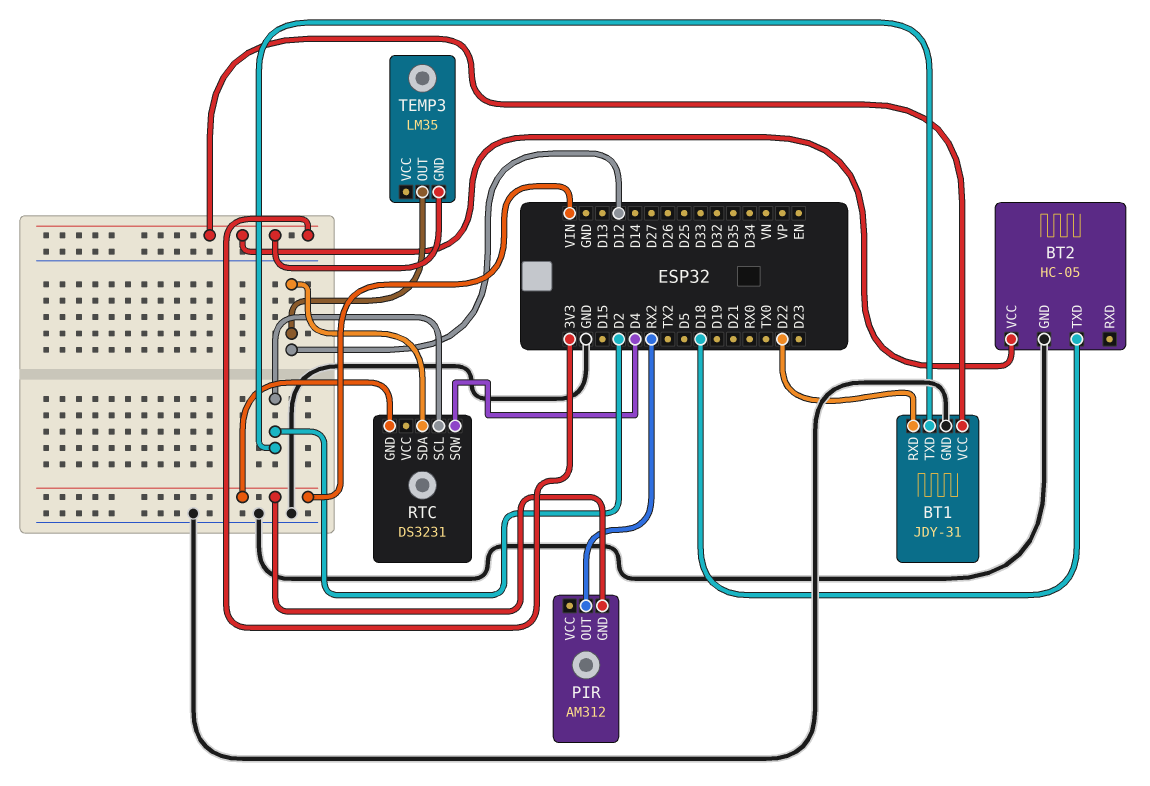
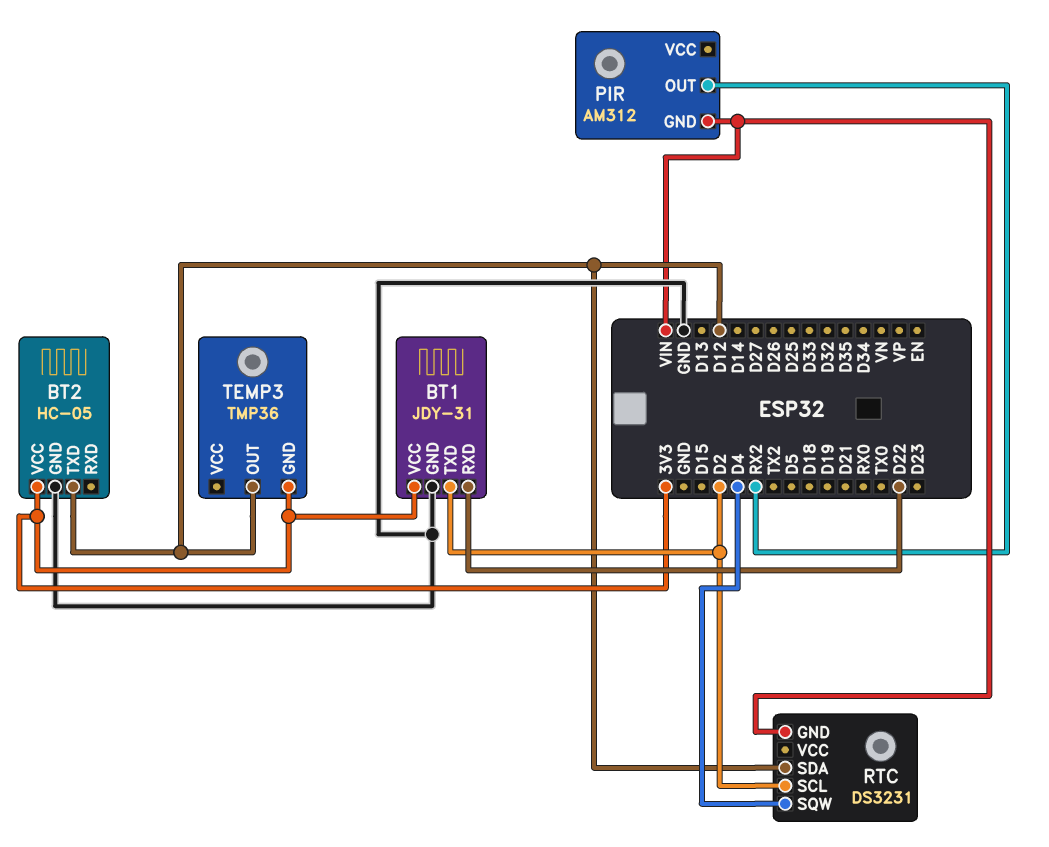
BT2 pin TXD: D18 -> D12
TEMP3: LM35 -> TMP36

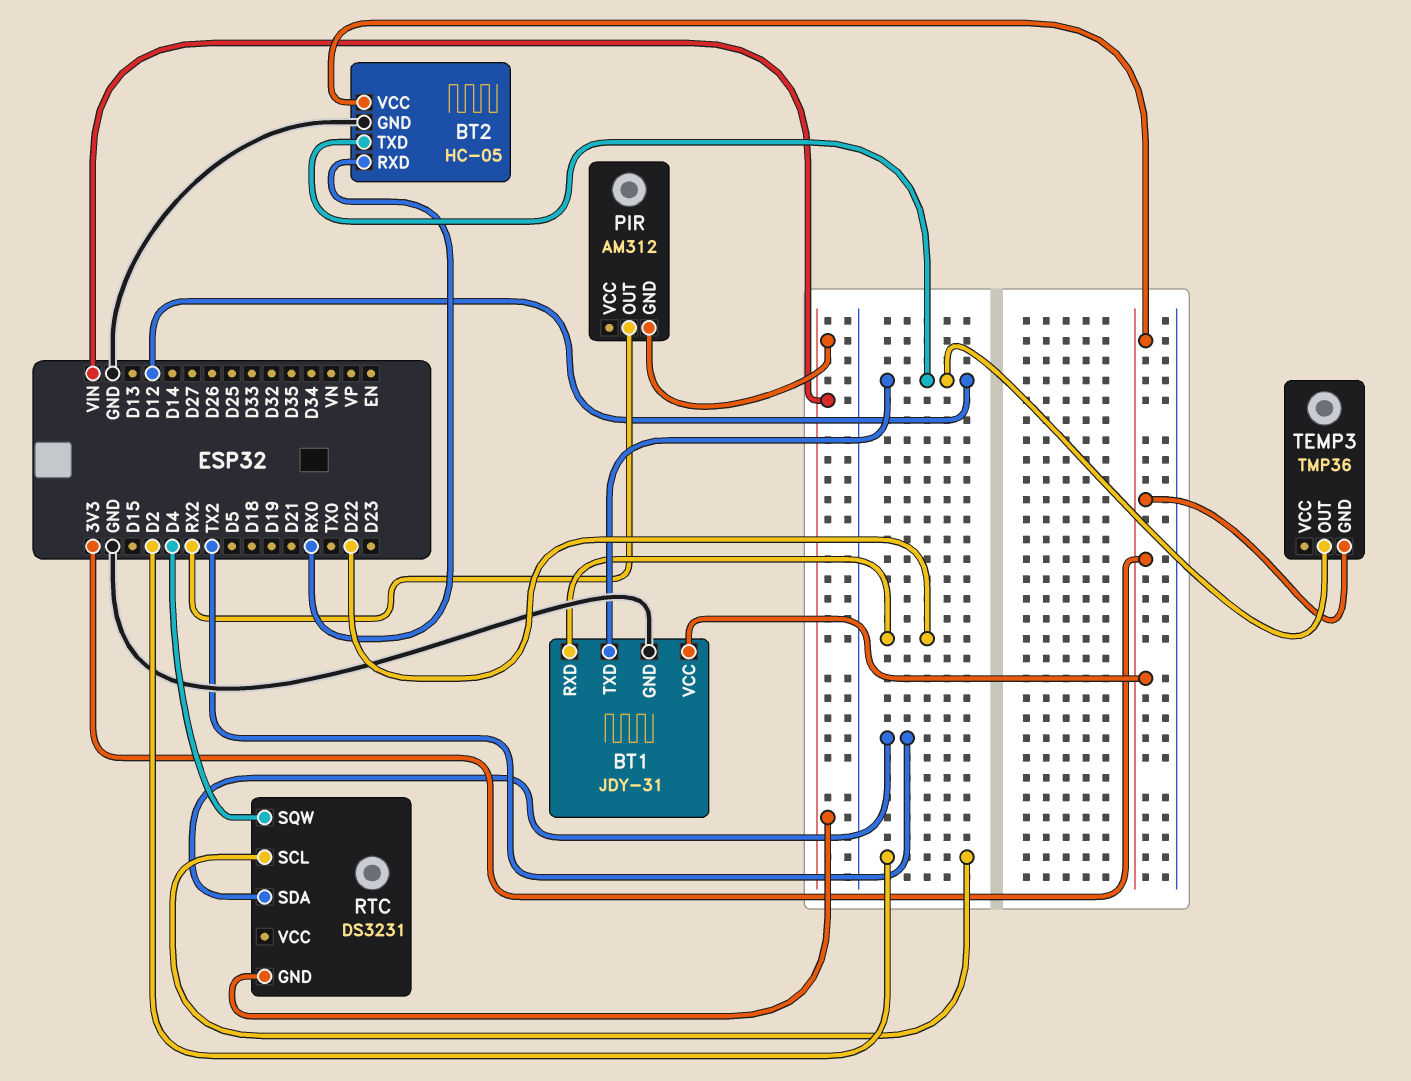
BT1 pin TXD: D2 -> D12
BT2 pin RXD: none -> RX0
RTC pin SDA: D12 -> TX2

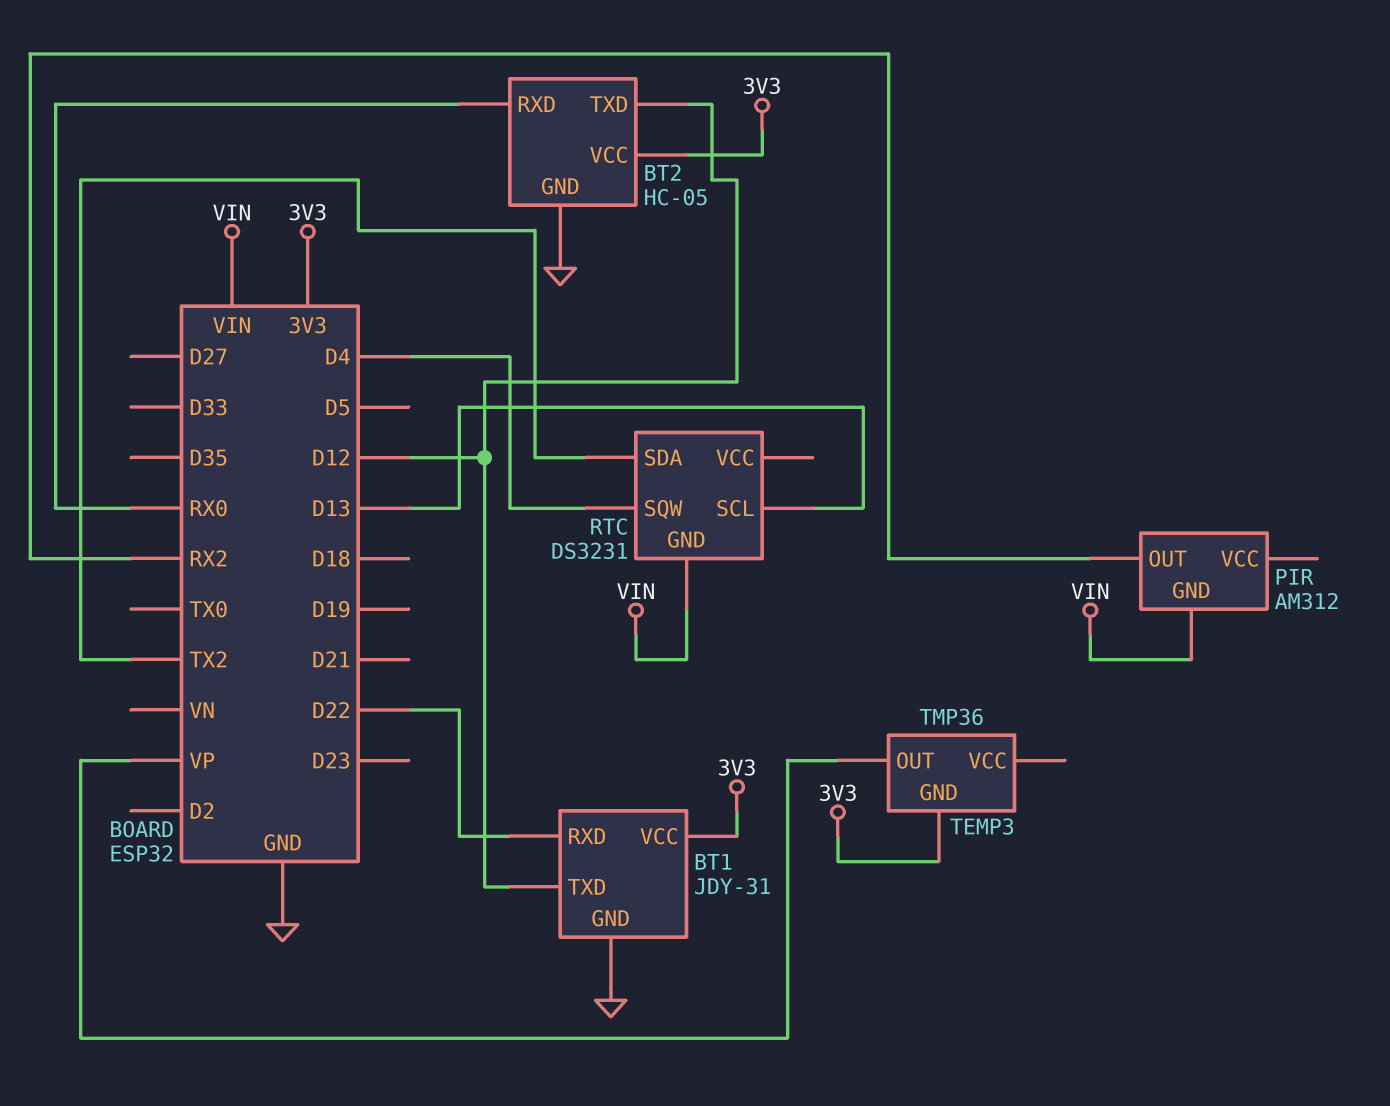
RTC pin SCL: D2 -> D13
TEMP3 pin OUT: D12 -> VP

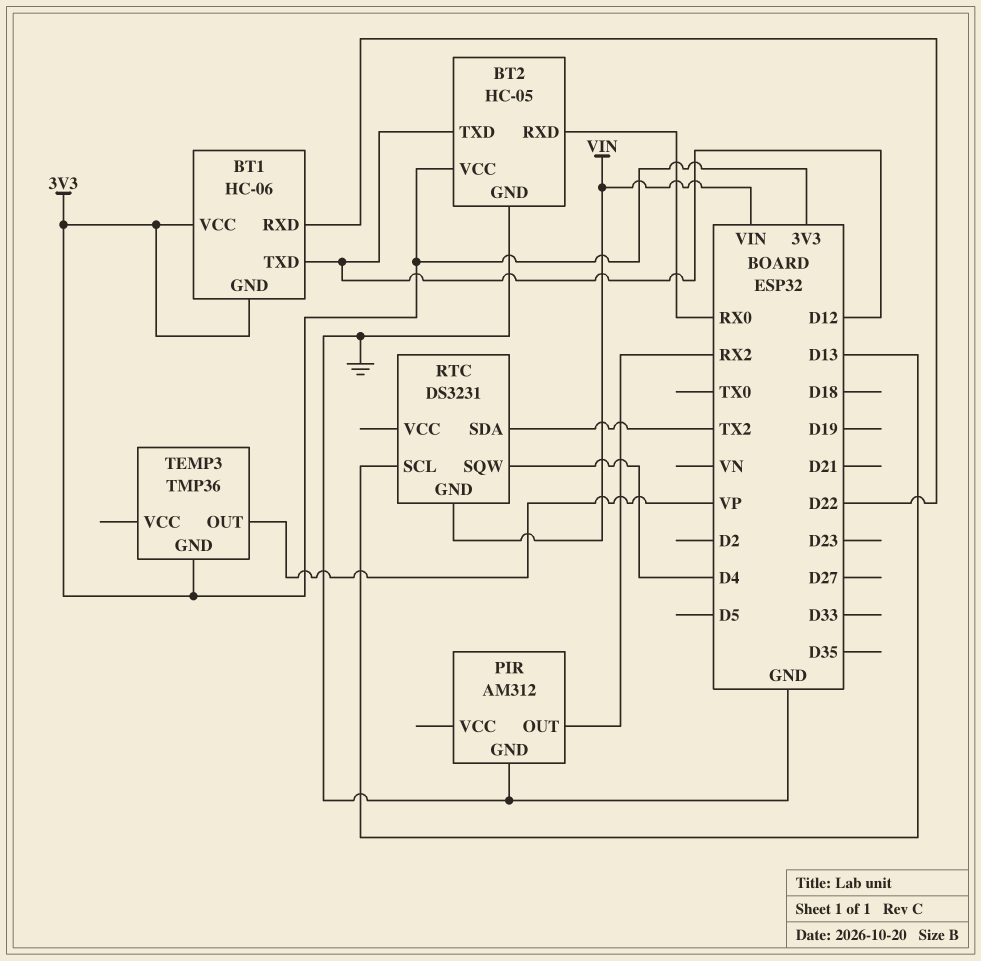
BT1: JDY-31 -> HC-06
BT1 pin GND: GND -> 3V3
PIR pin GND: VIN -> GND

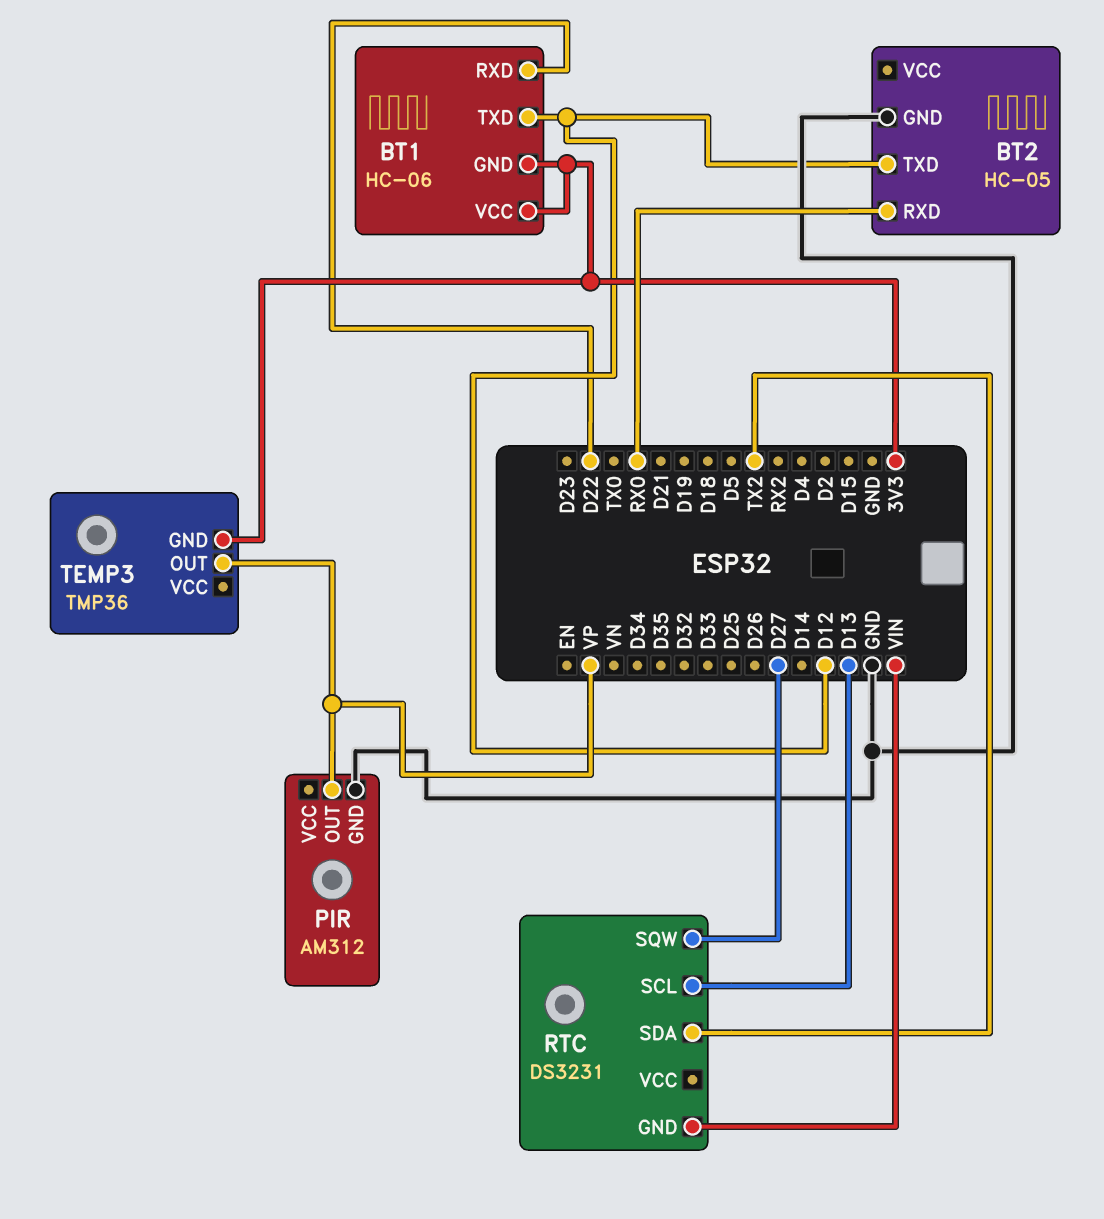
BT2 pin VCC: 3V3 -> none
PIR pin OUT: RX2 -> VP
RTC pin SQW: D4 -> D27

